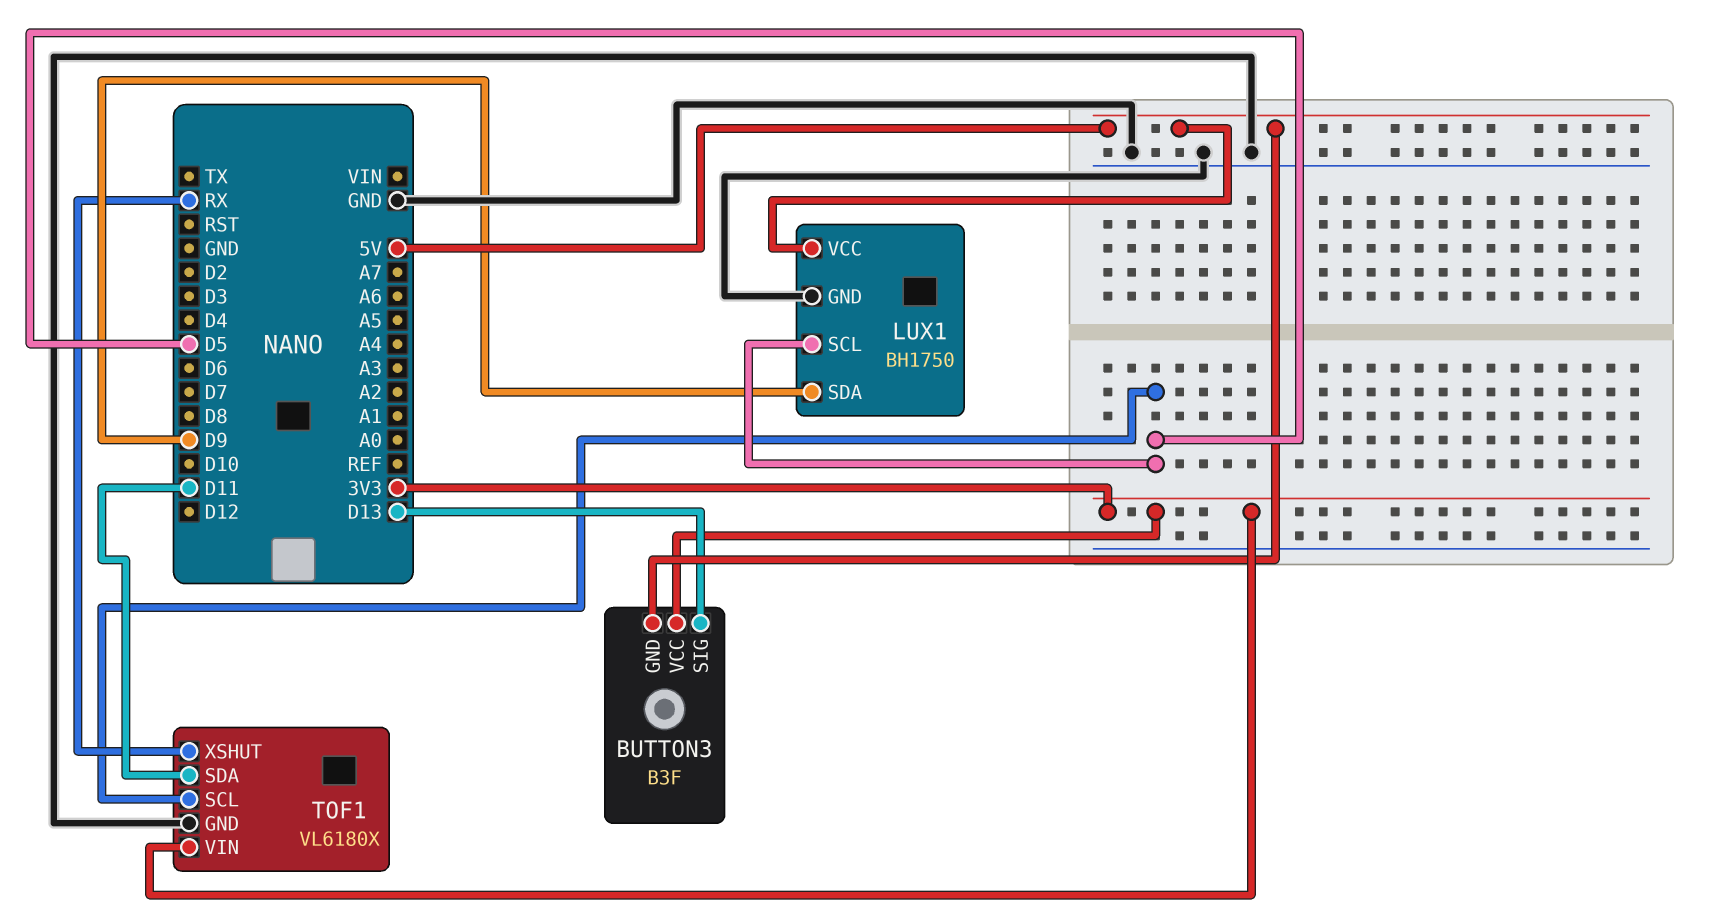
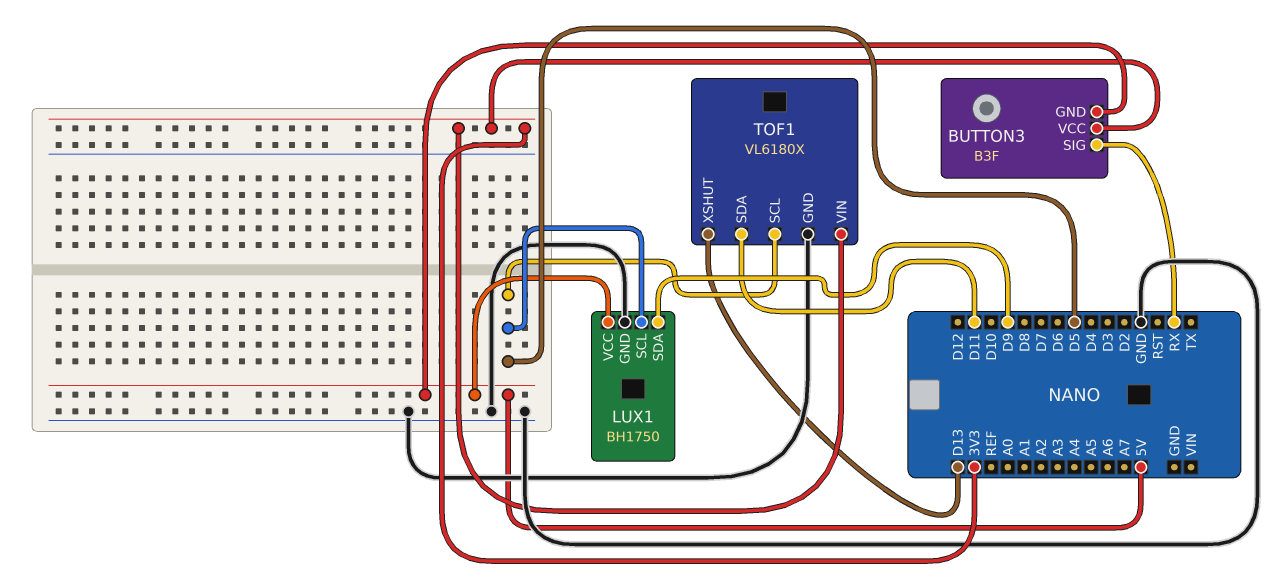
BUTTON3 pin SIG: D13 -> RX
TOF1 pin XSHUT: RX -> D13

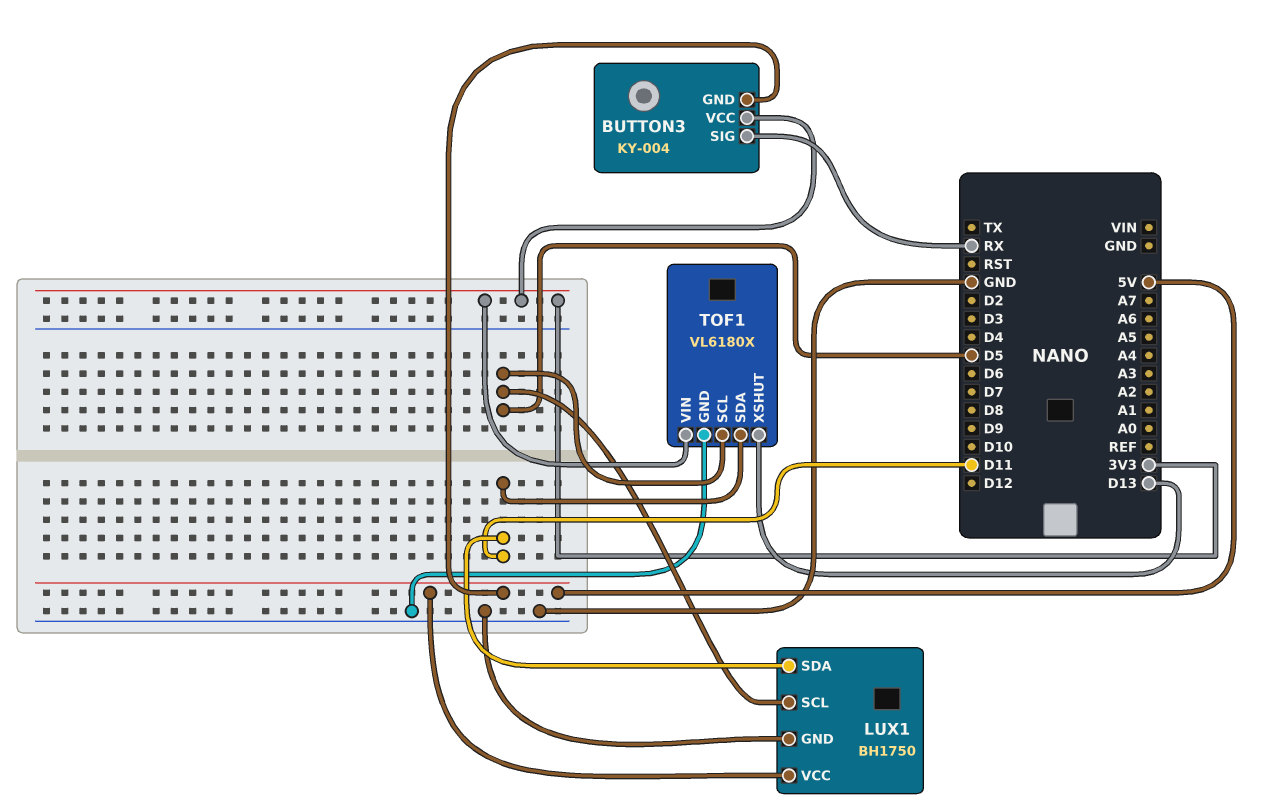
BUTTON3: B3F -> KY-004
LUX1 pin SDA: D9 -> D11

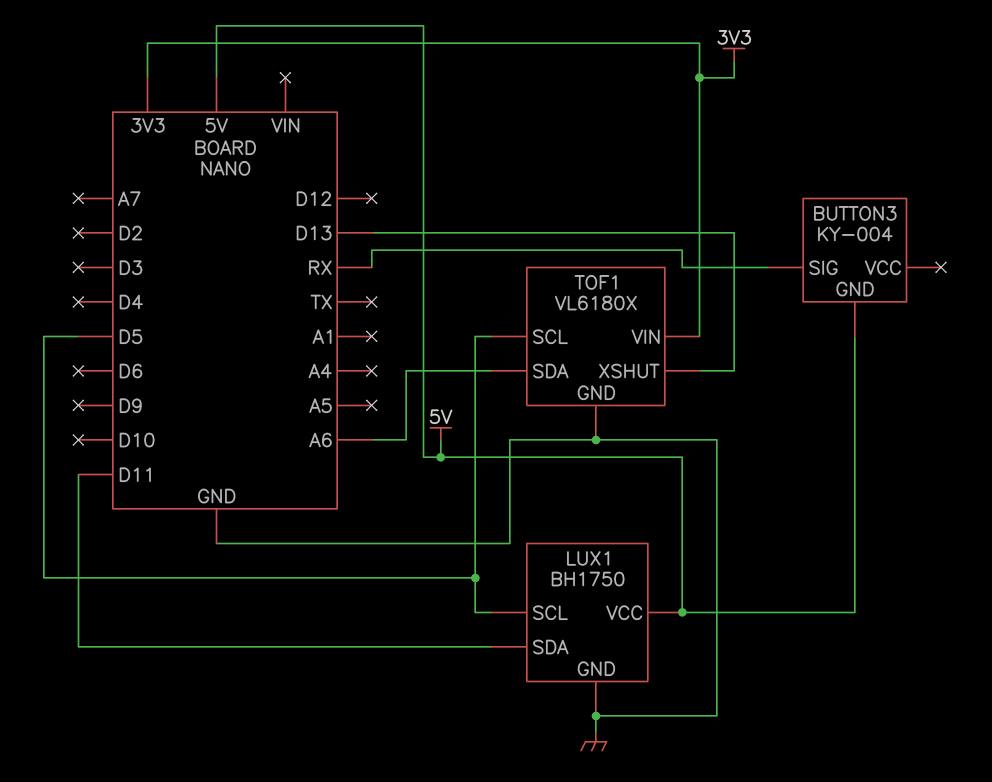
BUTTON3 pin VCC: 3V3 -> none
TOF1 pin SDA: D11 -> A6

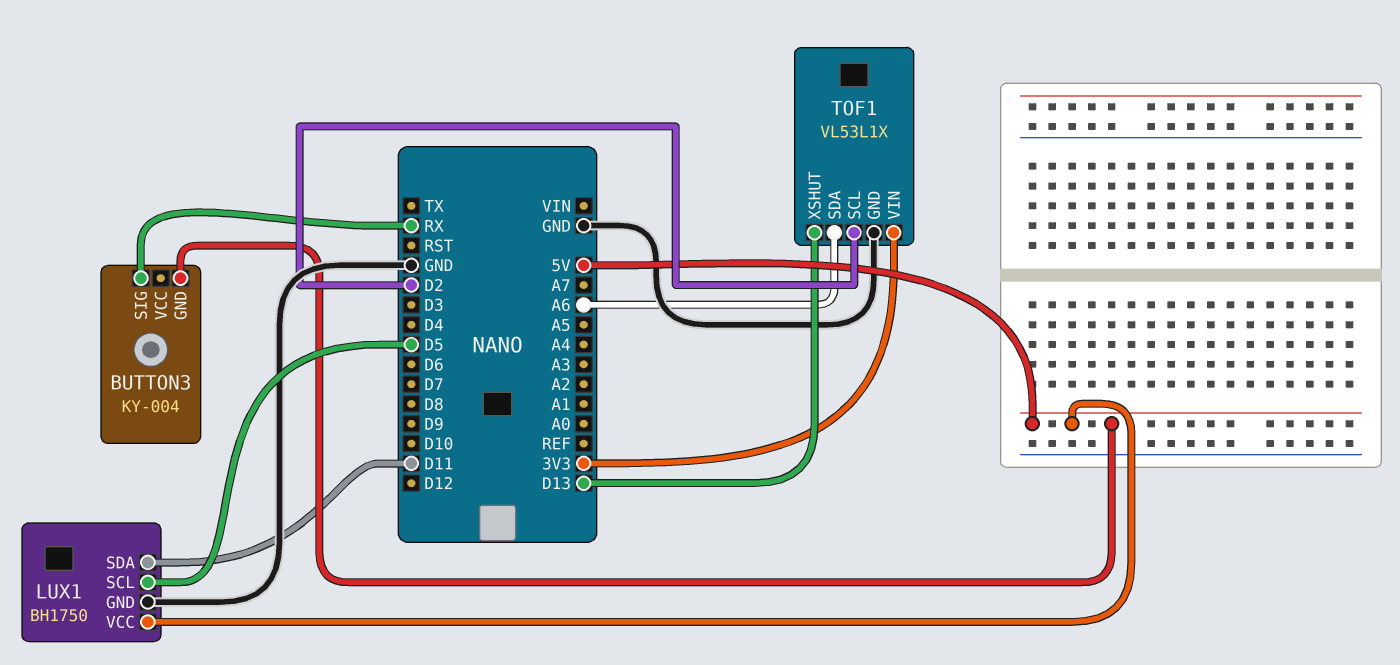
TOF1: VL6180X -> VL53L1X
TOF1 pin SCL: D5 -> D2

